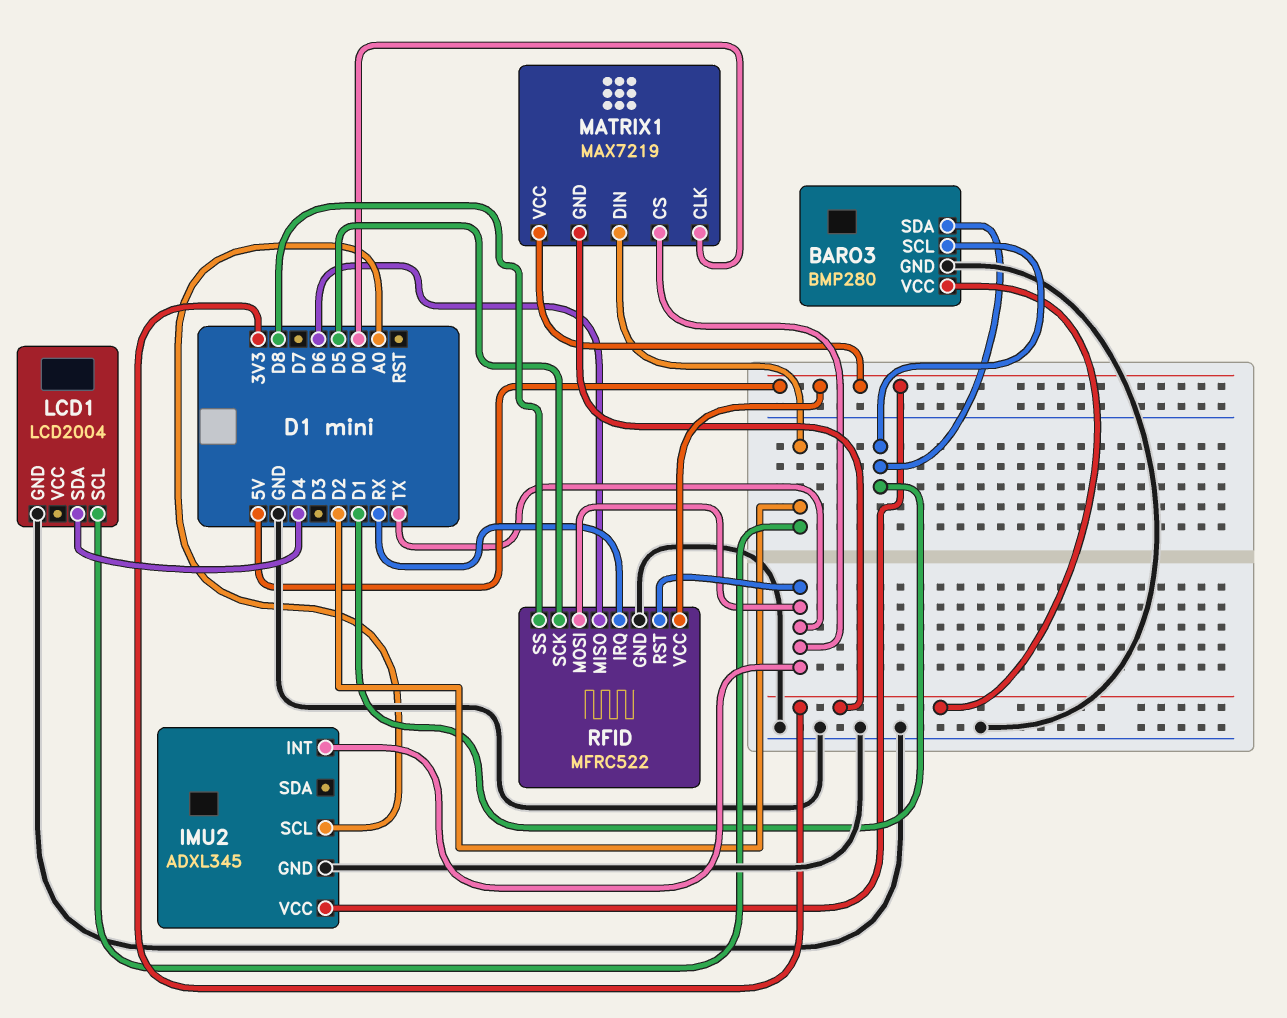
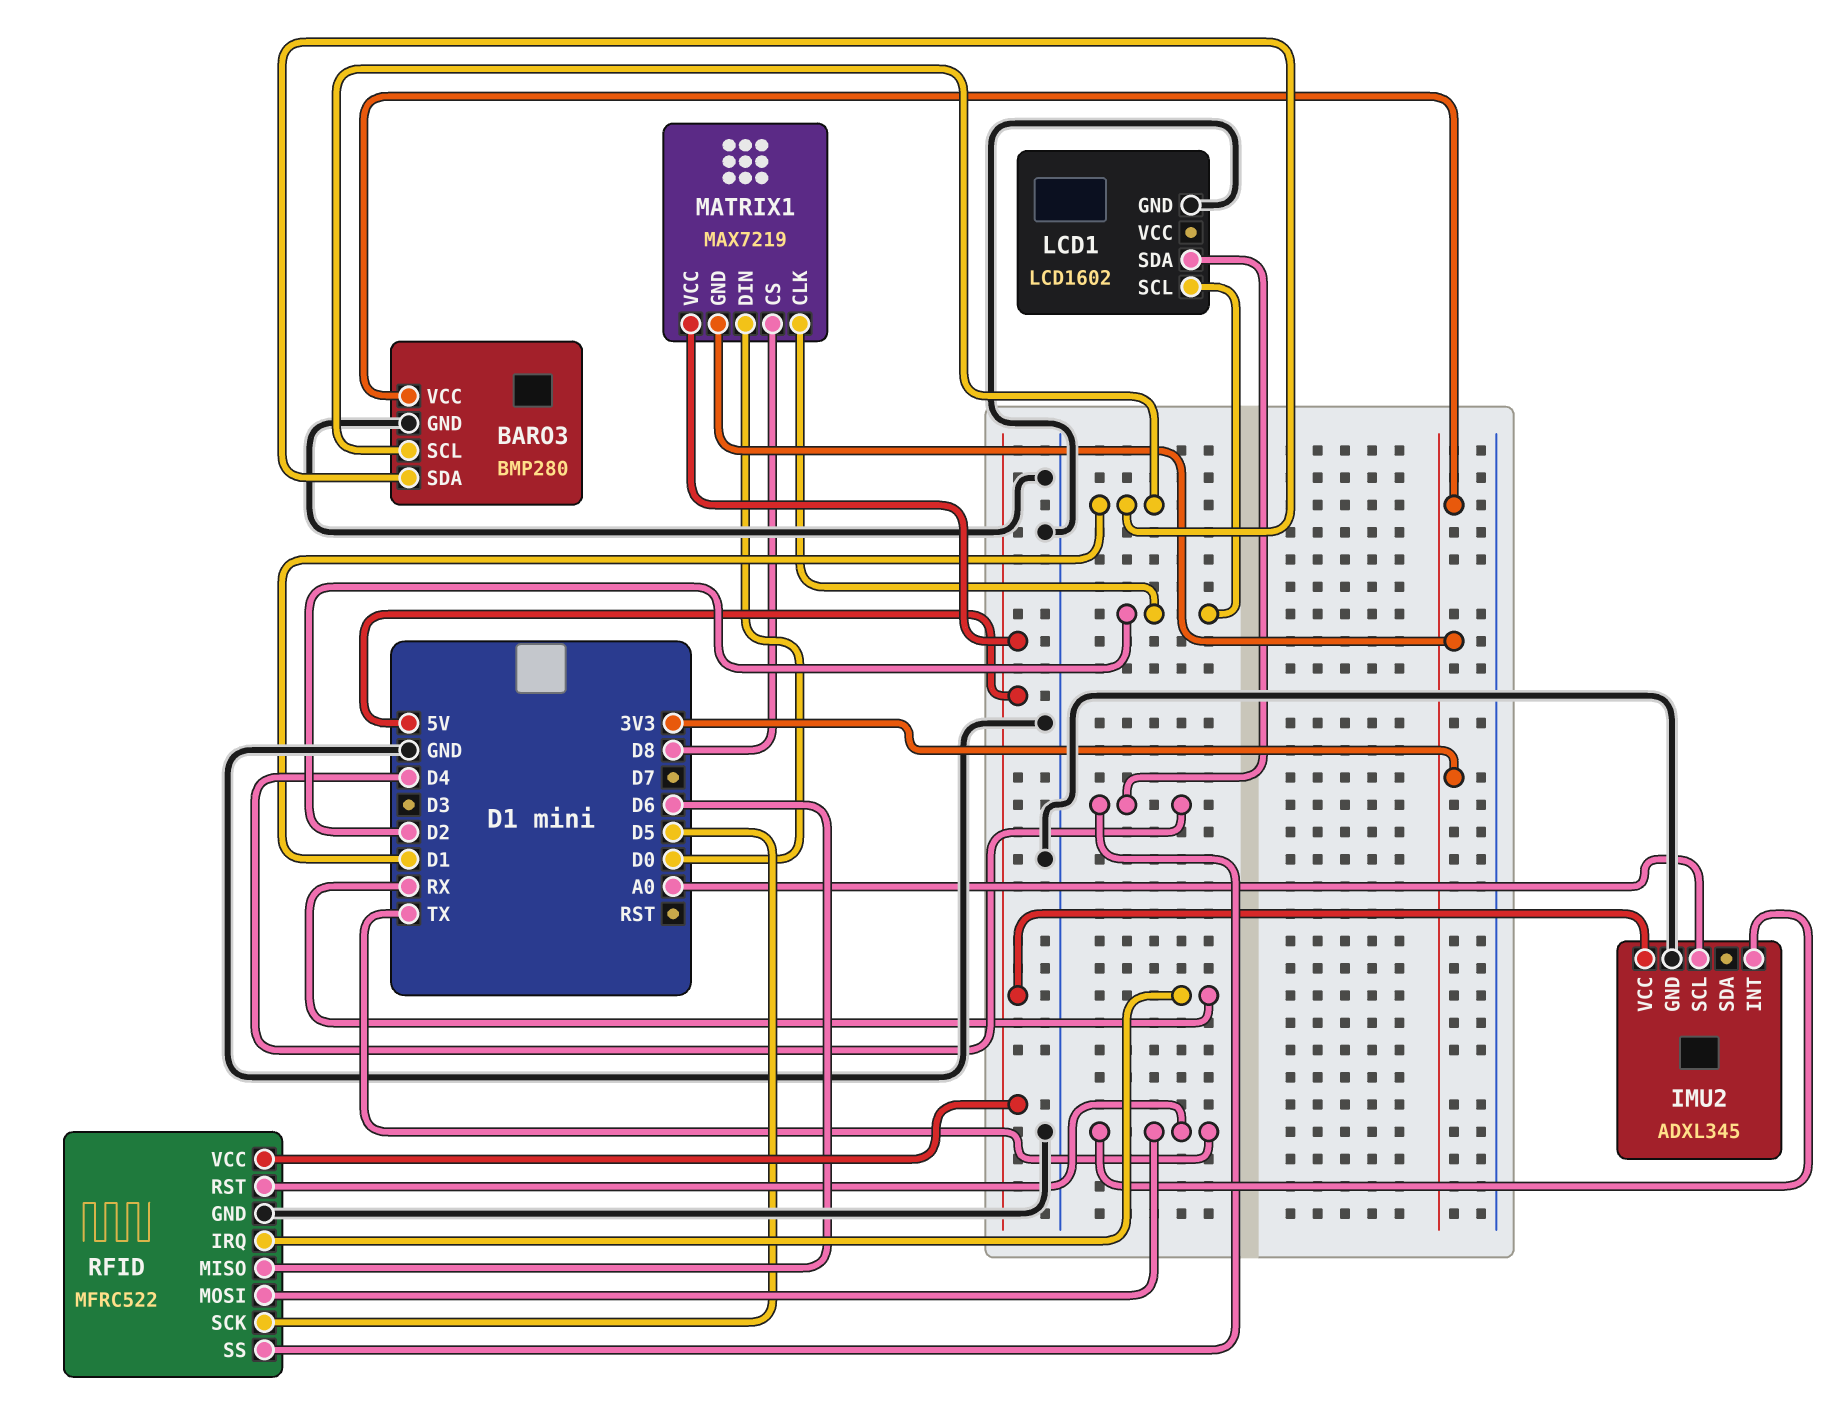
LCD1: LCD2004 -> LCD1602
MATRIX1 pin CLK: D0 -> D2
MATRIX1 pin CS: TX -> D8
MATRIX1 pin DIN: D2 -> D0
RFID pin SS: D8 -> D4

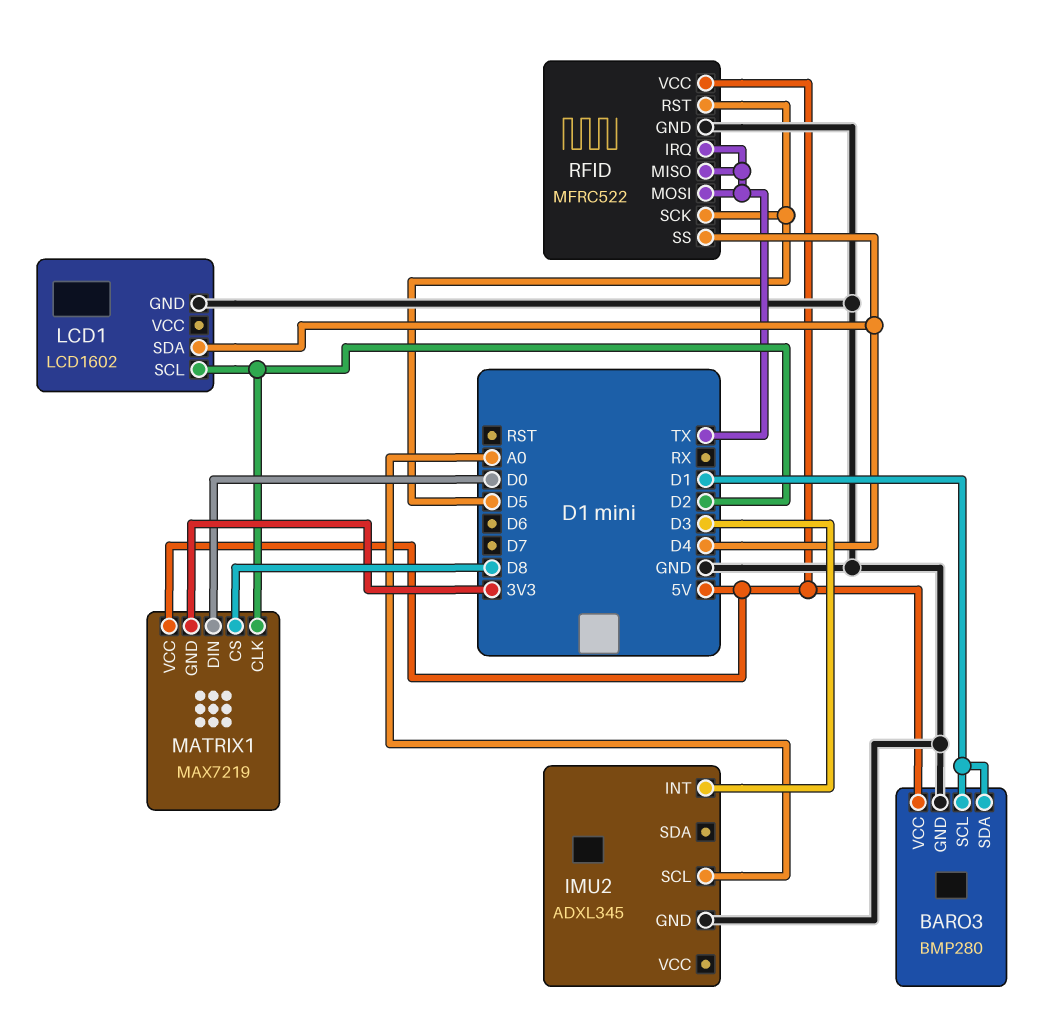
BARO3 pin VCC: 3V3 -> 5V
IMU2 pin INT: TX -> D3
IMU2 pin VCC: 5V -> none
RFID pin IRQ: RX -> TX
RFID pin MISO: D6 -> TX
RFID pin RST: TX -> D5

